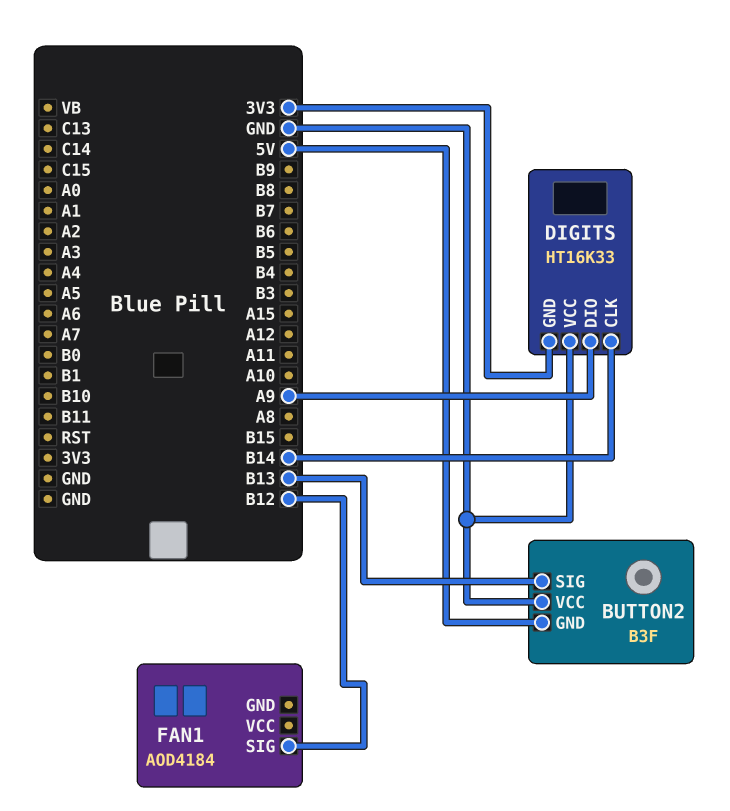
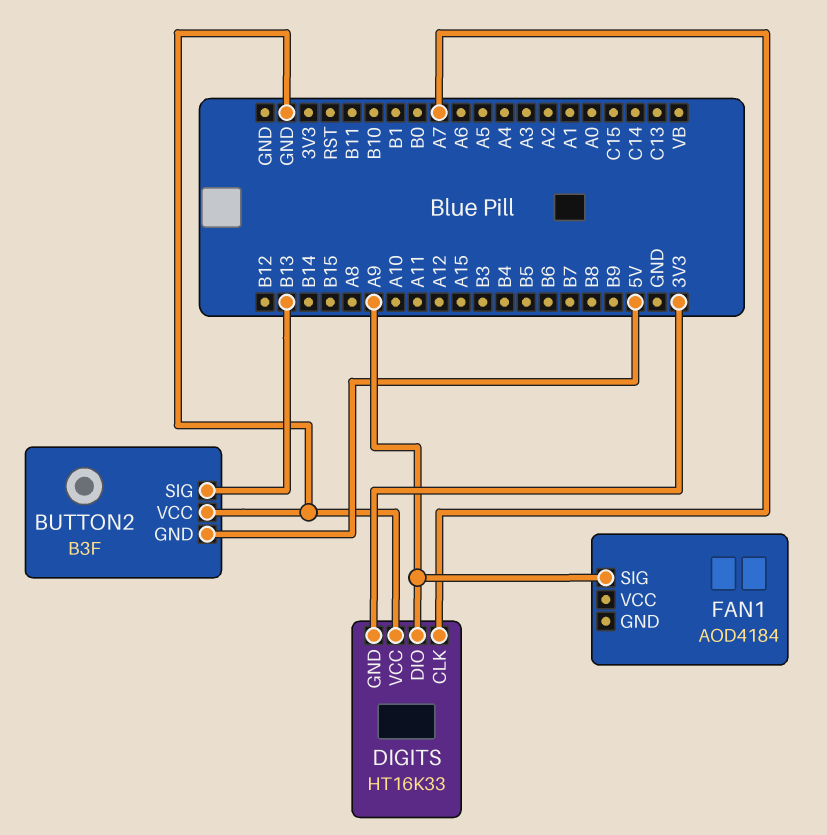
DIGITS pin CLK: B14 -> A7
FAN1 pin SIG: B12 -> A9

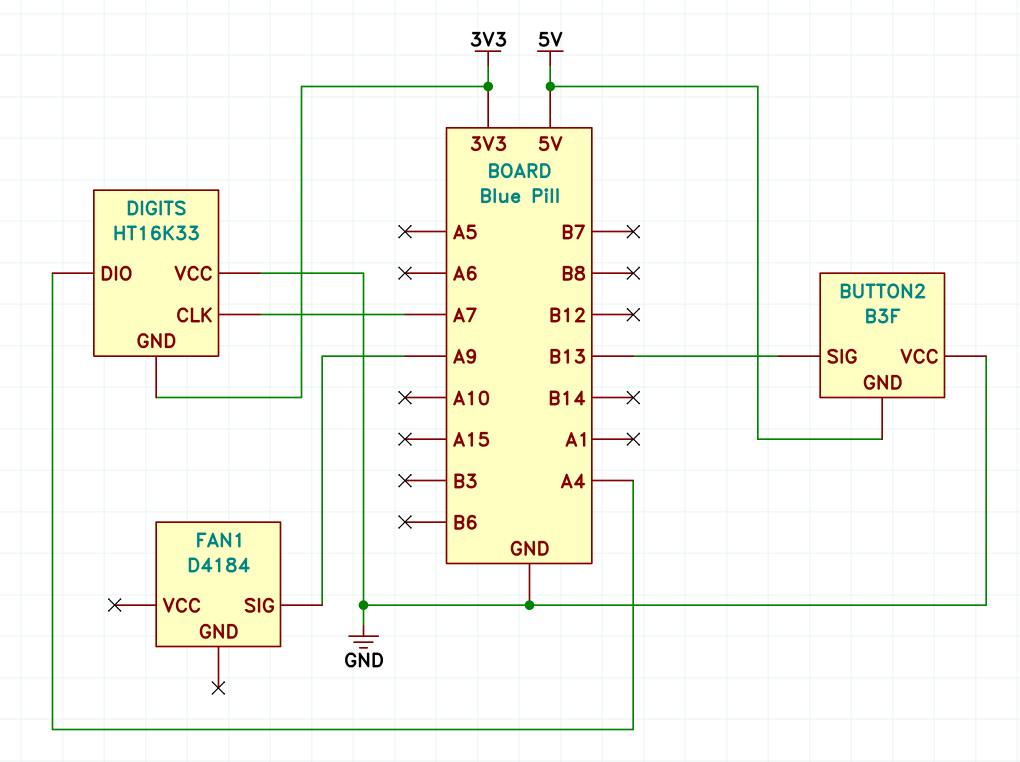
DIGITS pin DIO: A9 -> A4
FAN1: AOD4184 -> D4184

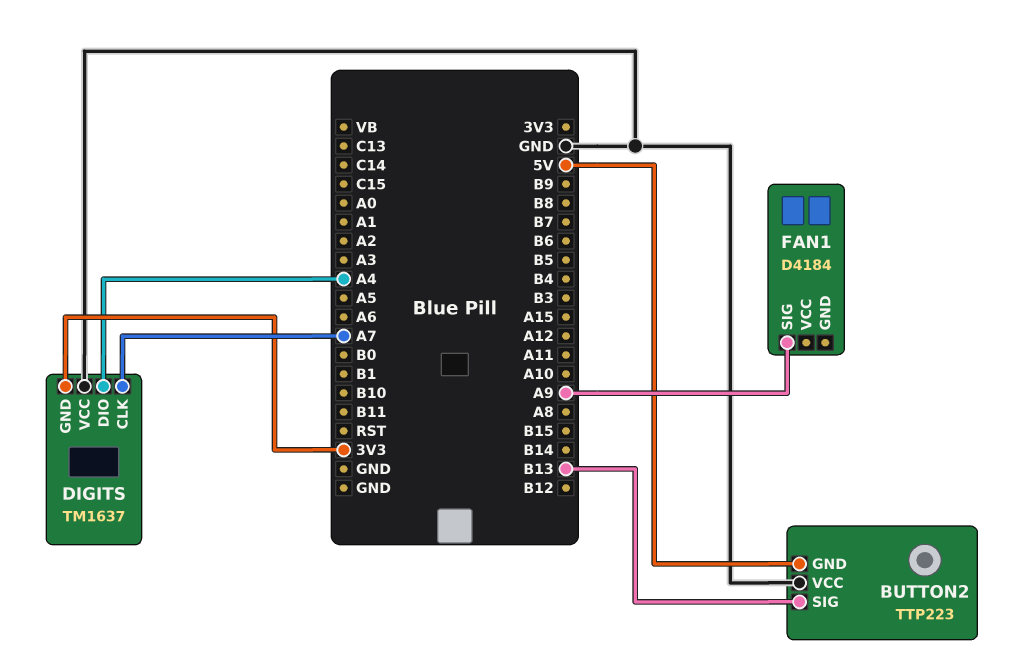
BUTTON2: B3F -> TTP223
DIGITS: HT16K33 -> TM1637

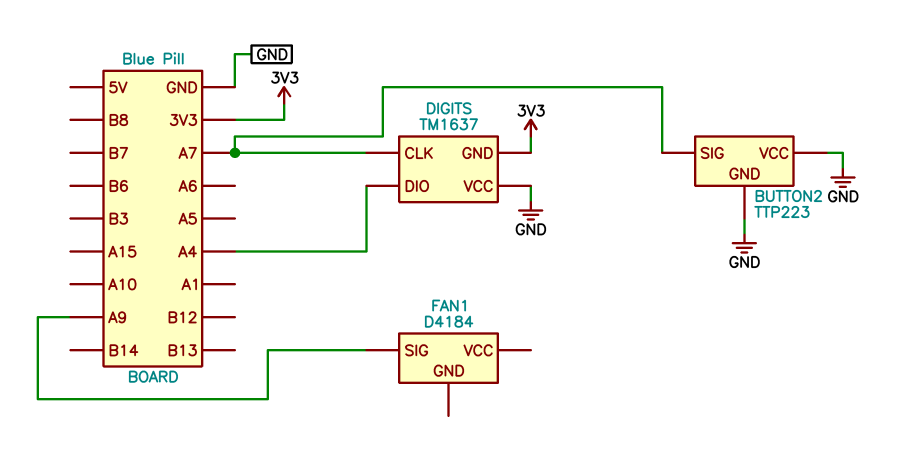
BUTTON2 pin GND: 5V -> GND
BUTTON2 pin SIG: B13 -> A7

